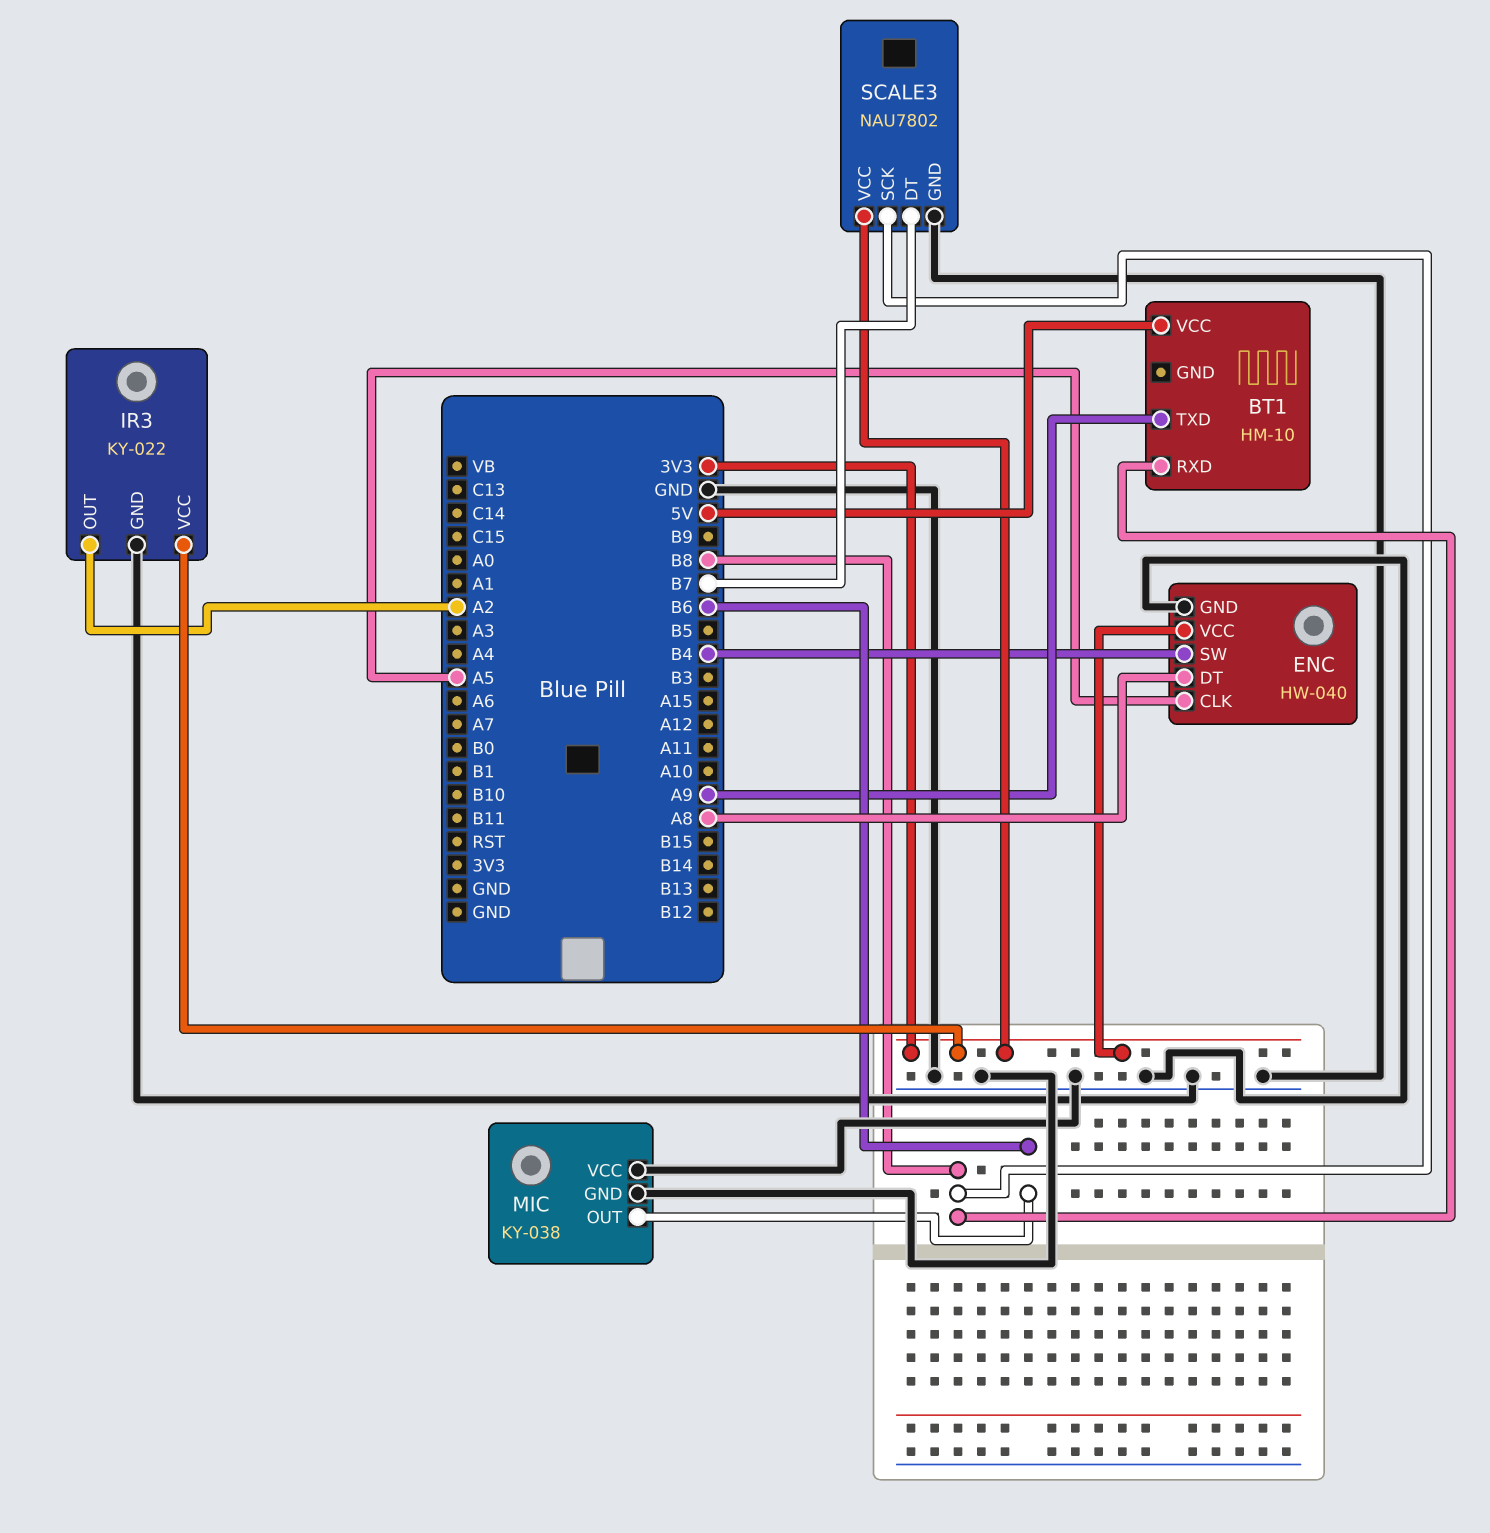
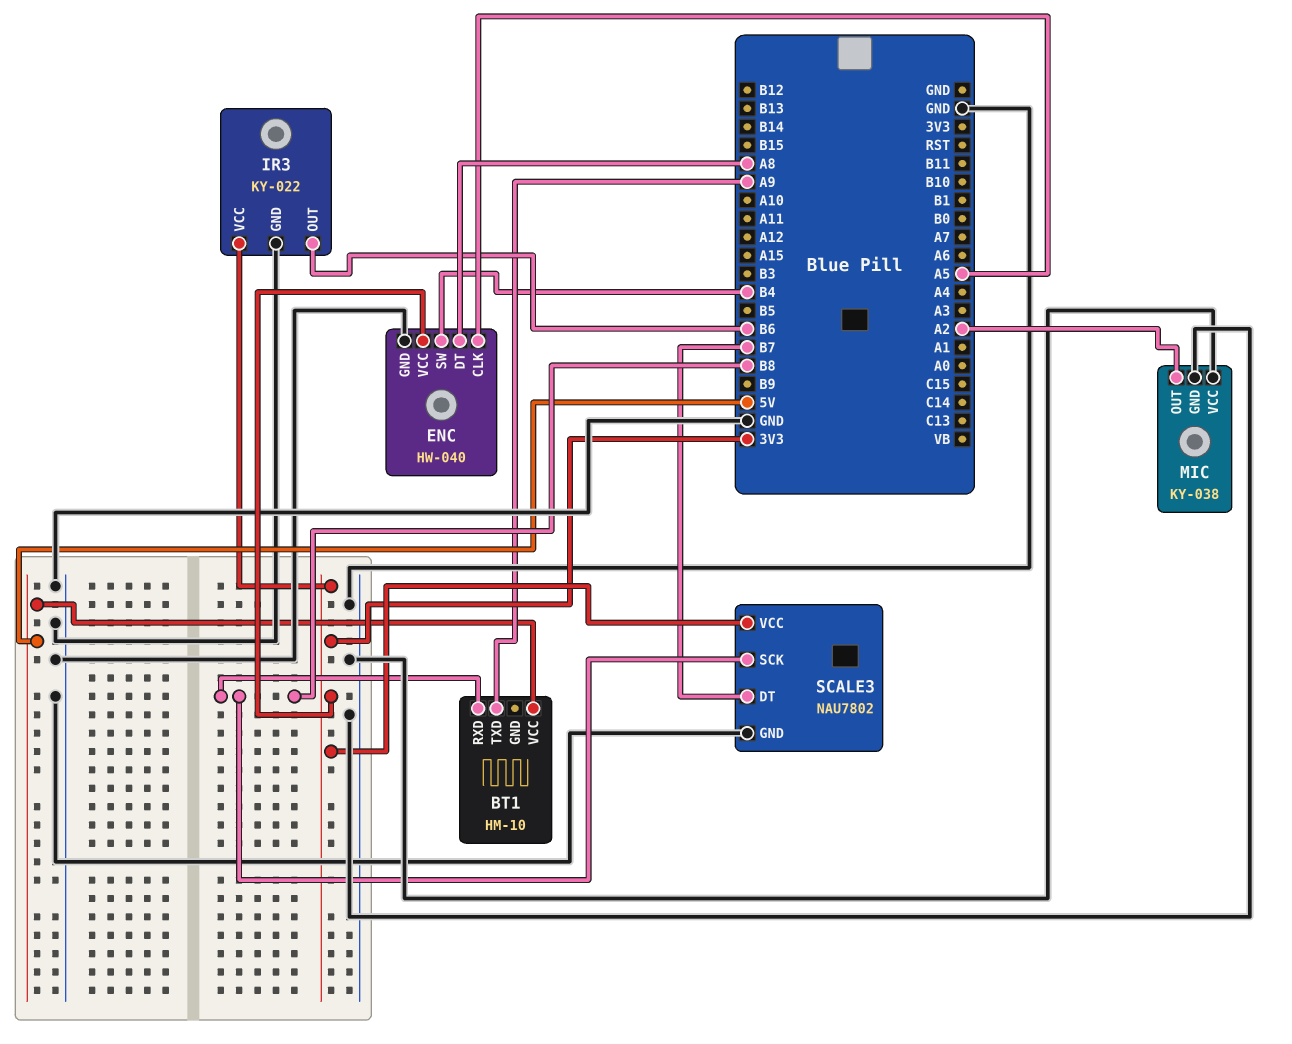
IR3 pin OUT: A2 -> B6
MIC pin OUT: B6 -> A2

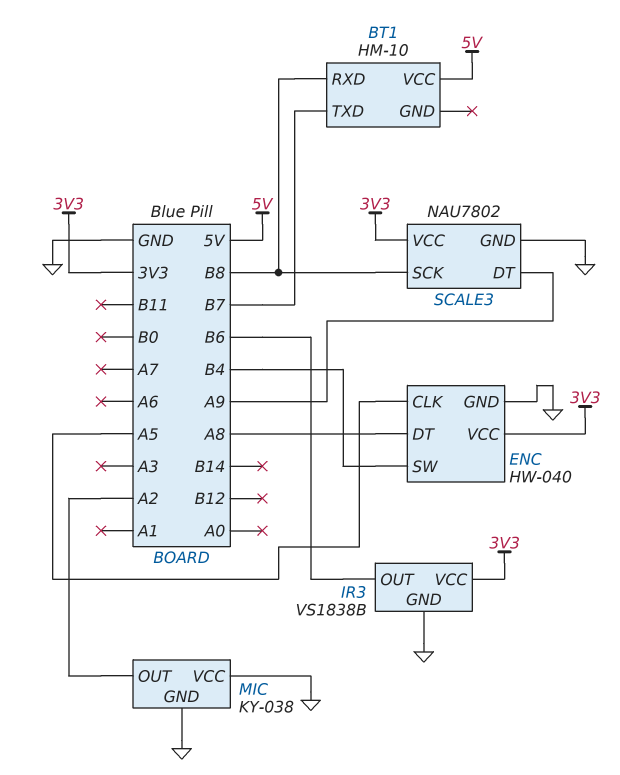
BT1 pin TXD: A9 -> B7
IR3: KY-022 -> VS1838B
SCALE3 pin DT: B7 -> A9

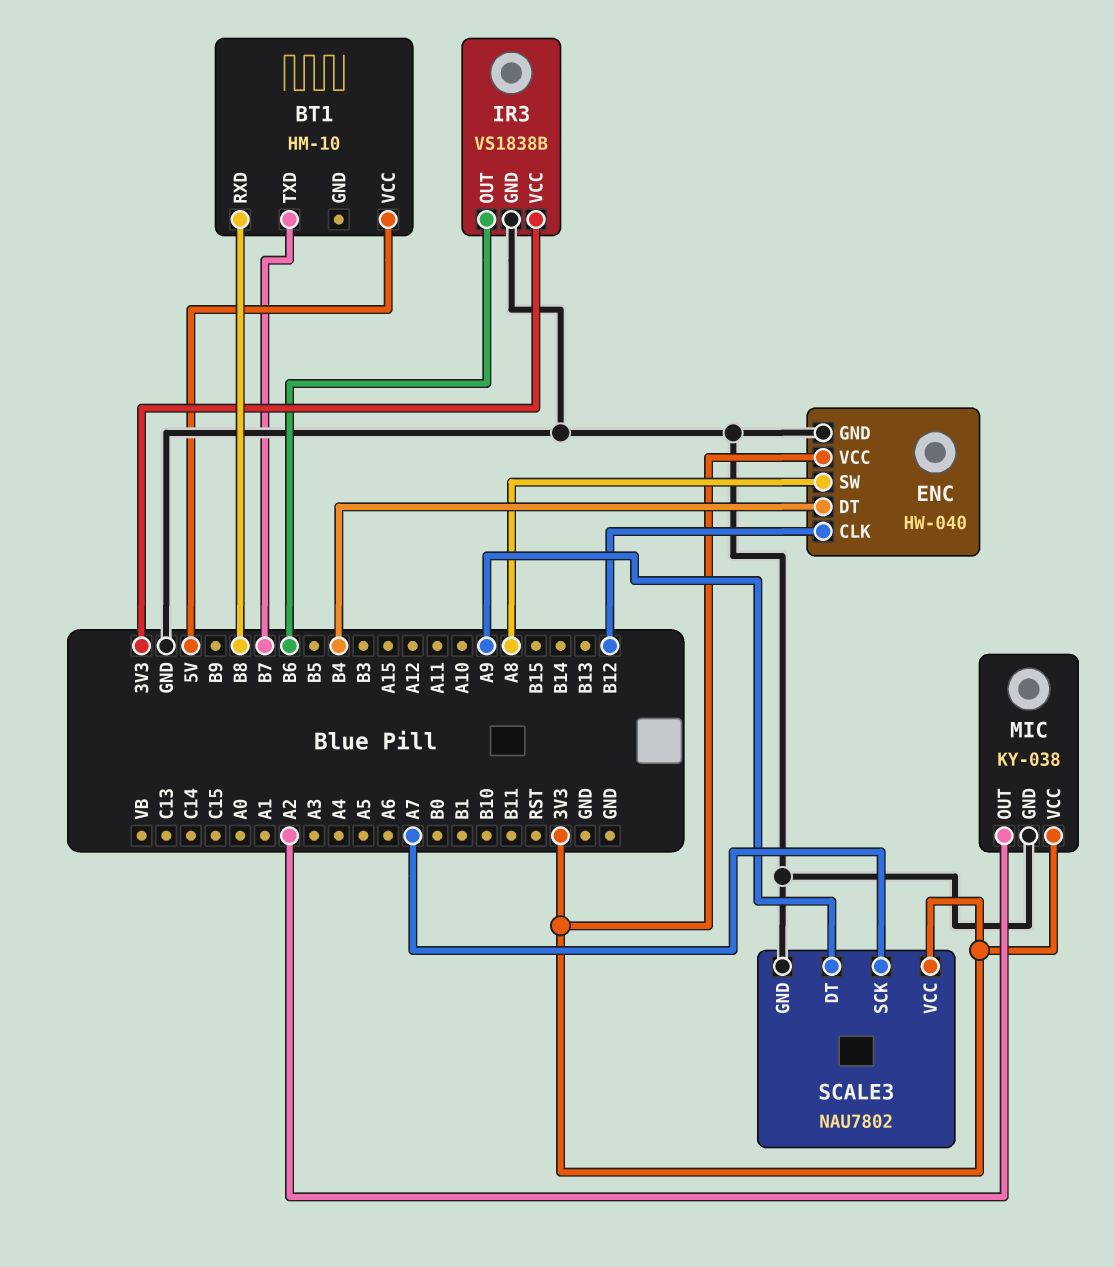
ENC pin CLK: A5 -> B12
ENC pin DT: A8 -> B4
ENC pin SW: B4 -> A8
MIC pin VCC: GND -> 3V3
SCALE3 pin SCK: B8 -> A7

